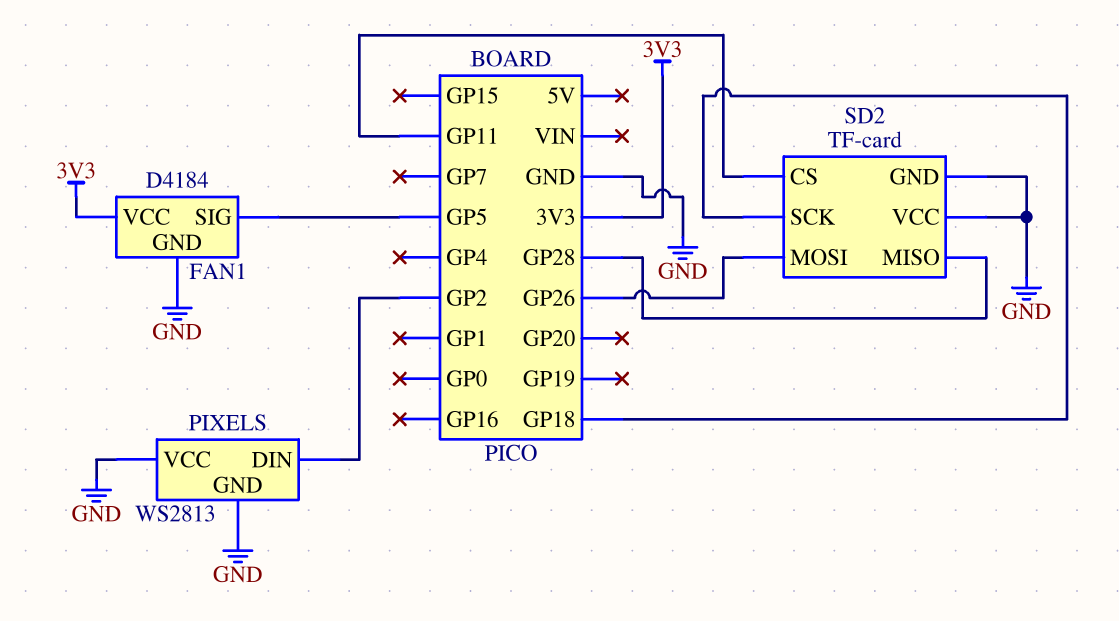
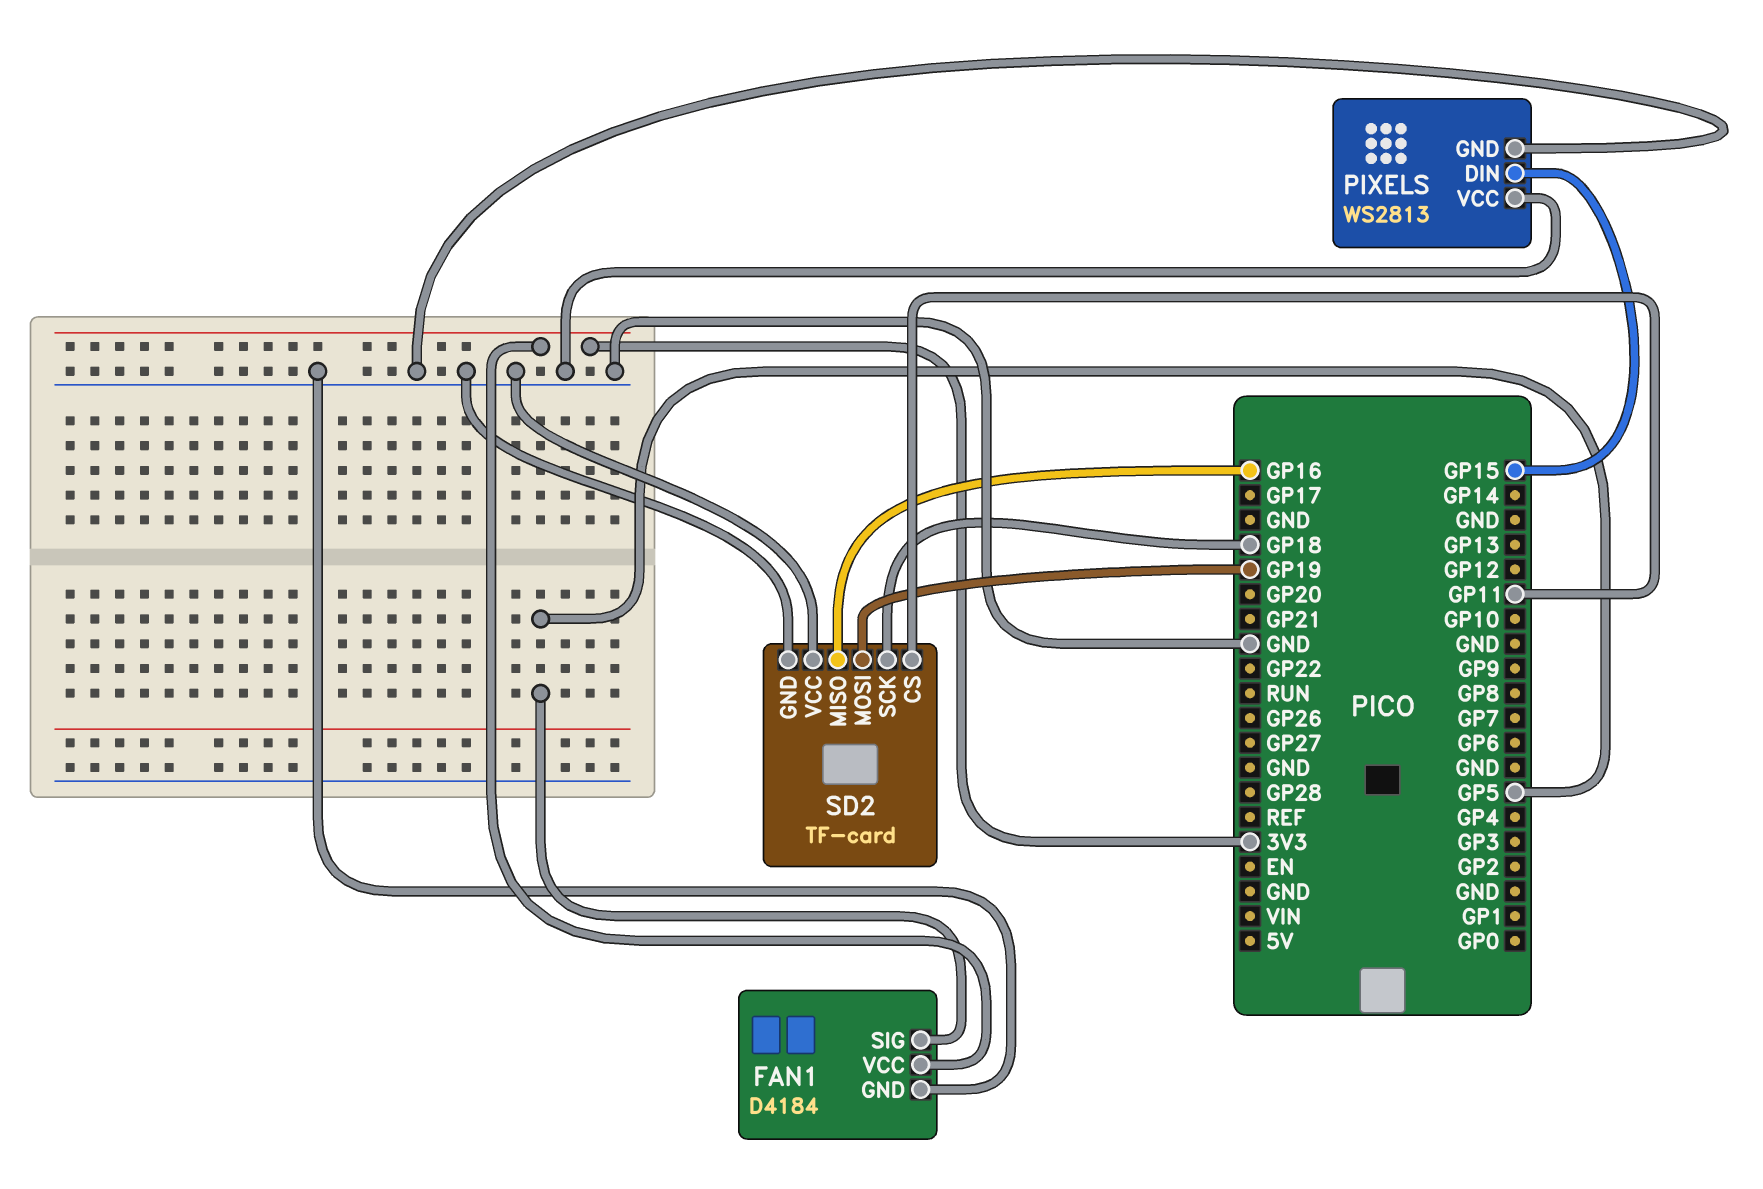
PIXELS pin DIN: GP2 -> GP15
SD2 pin MISO: GP28 -> GP16
SD2 pin MOSI: GP26 -> GP19

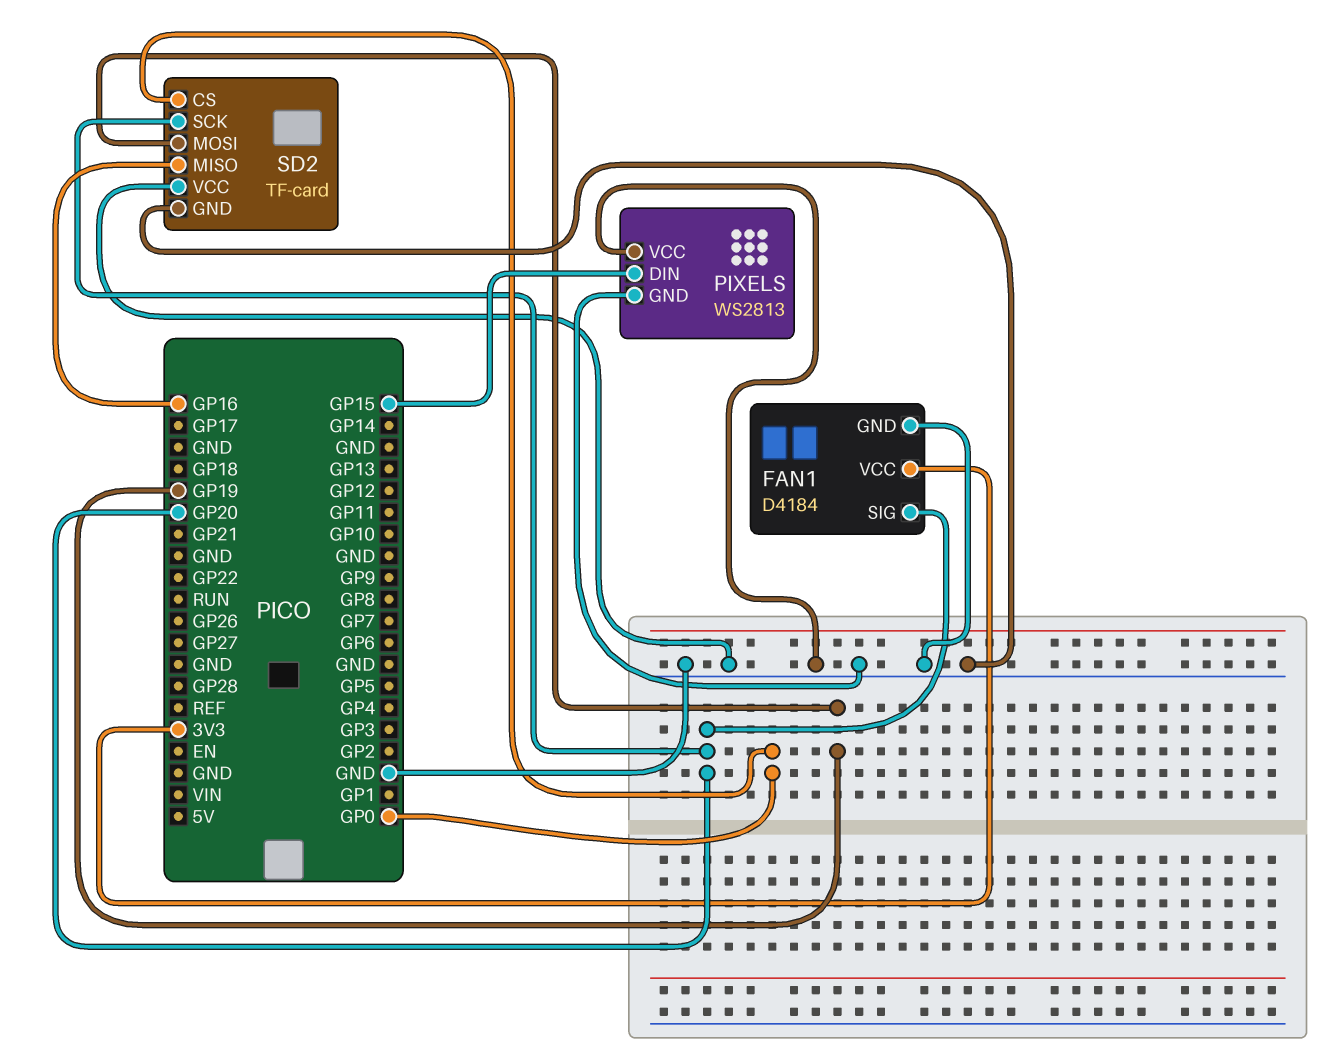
FAN1 pin SIG: GP5 -> GP20
SD2 pin CS: GP11 -> GP0
SD2 pin SCK: GP18 -> GP20

